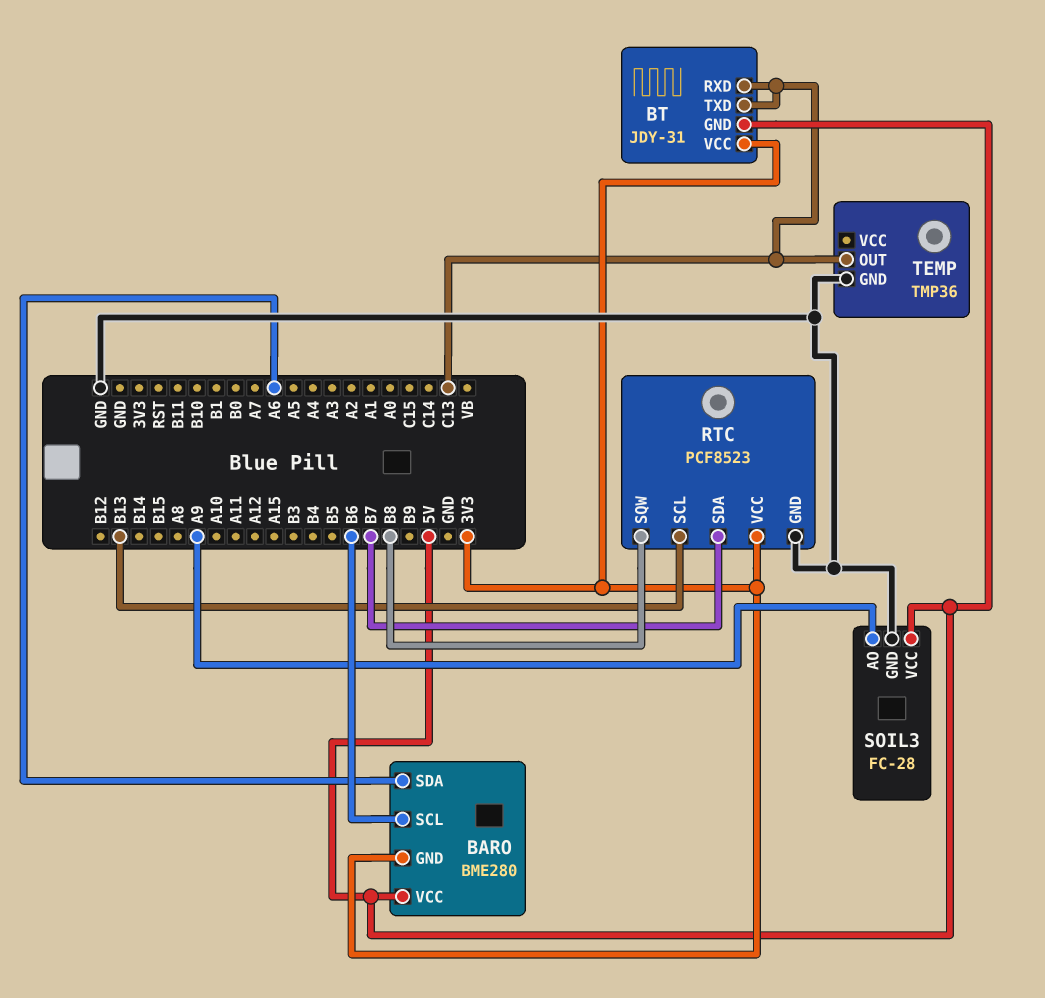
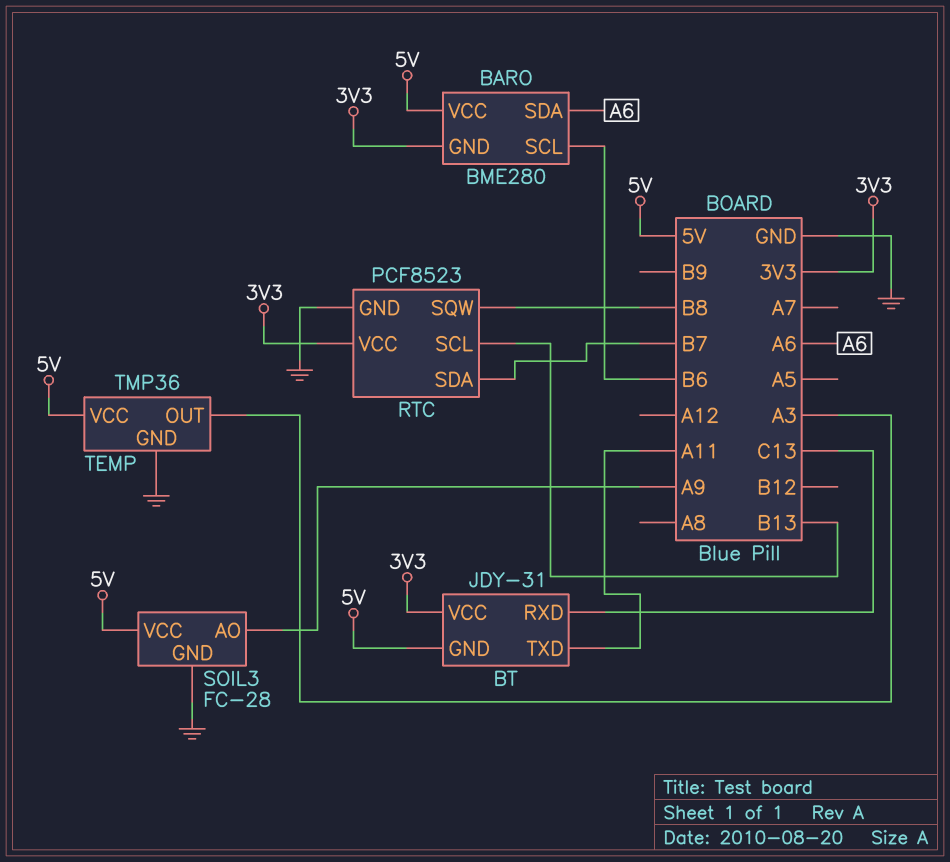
BT pin TXD: C13 -> A11
TEMP pin OUT: C13 -> A3
TEMP pin VCC: none -> 5V

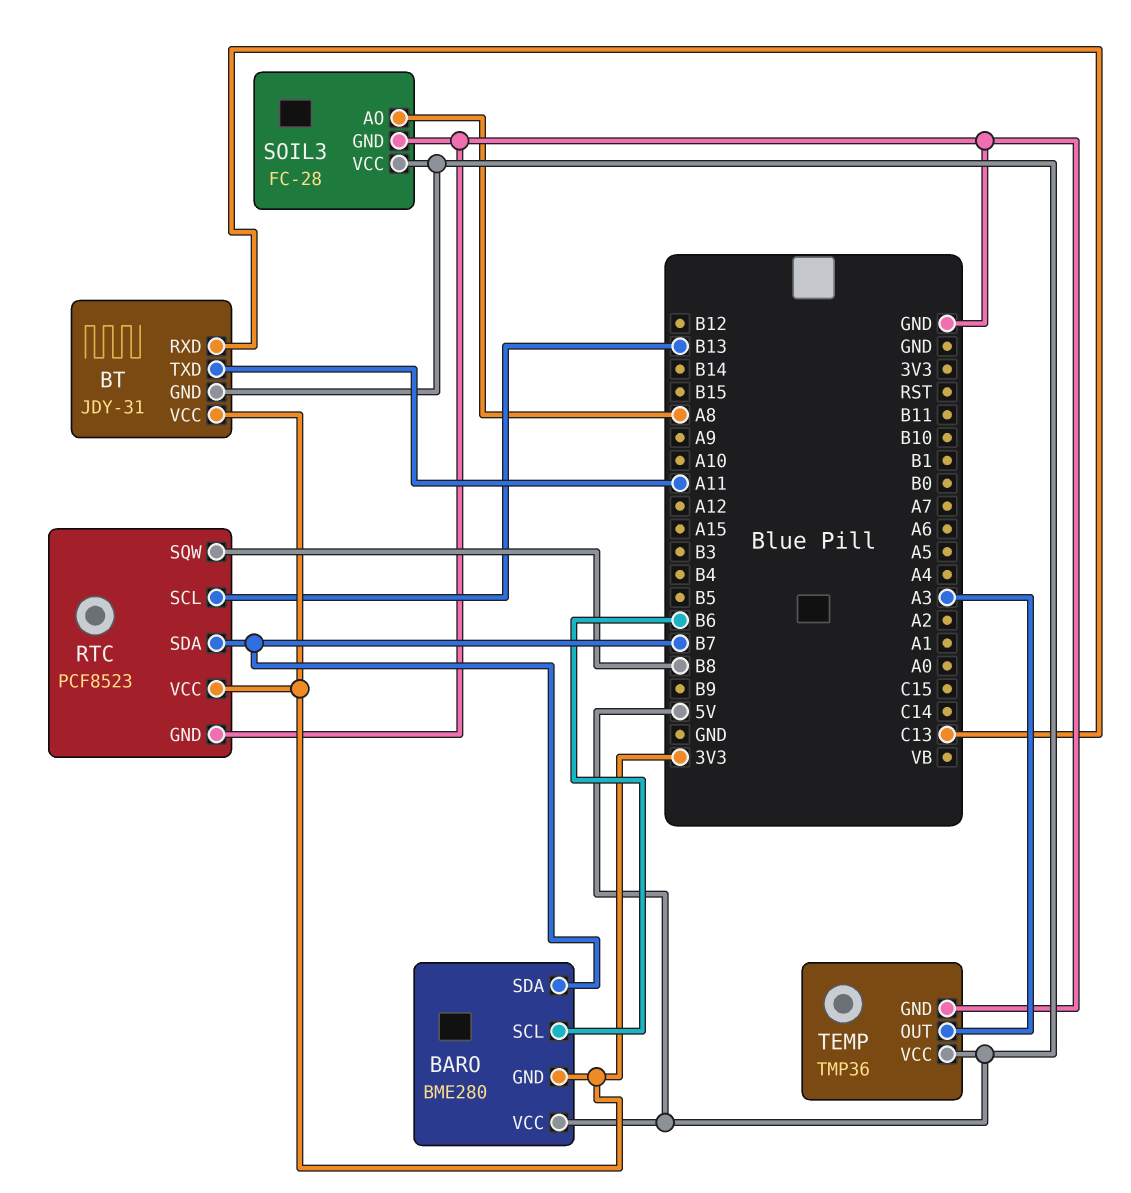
BARO pin SDA: A6 -> B7
SOIL3 pin AO: A9 -> A8

